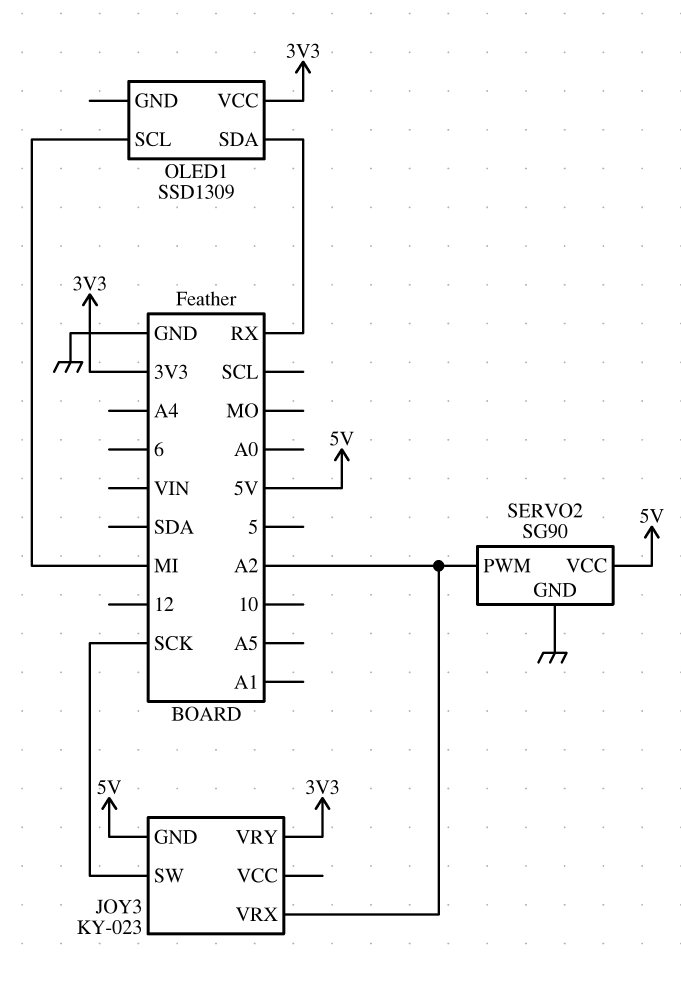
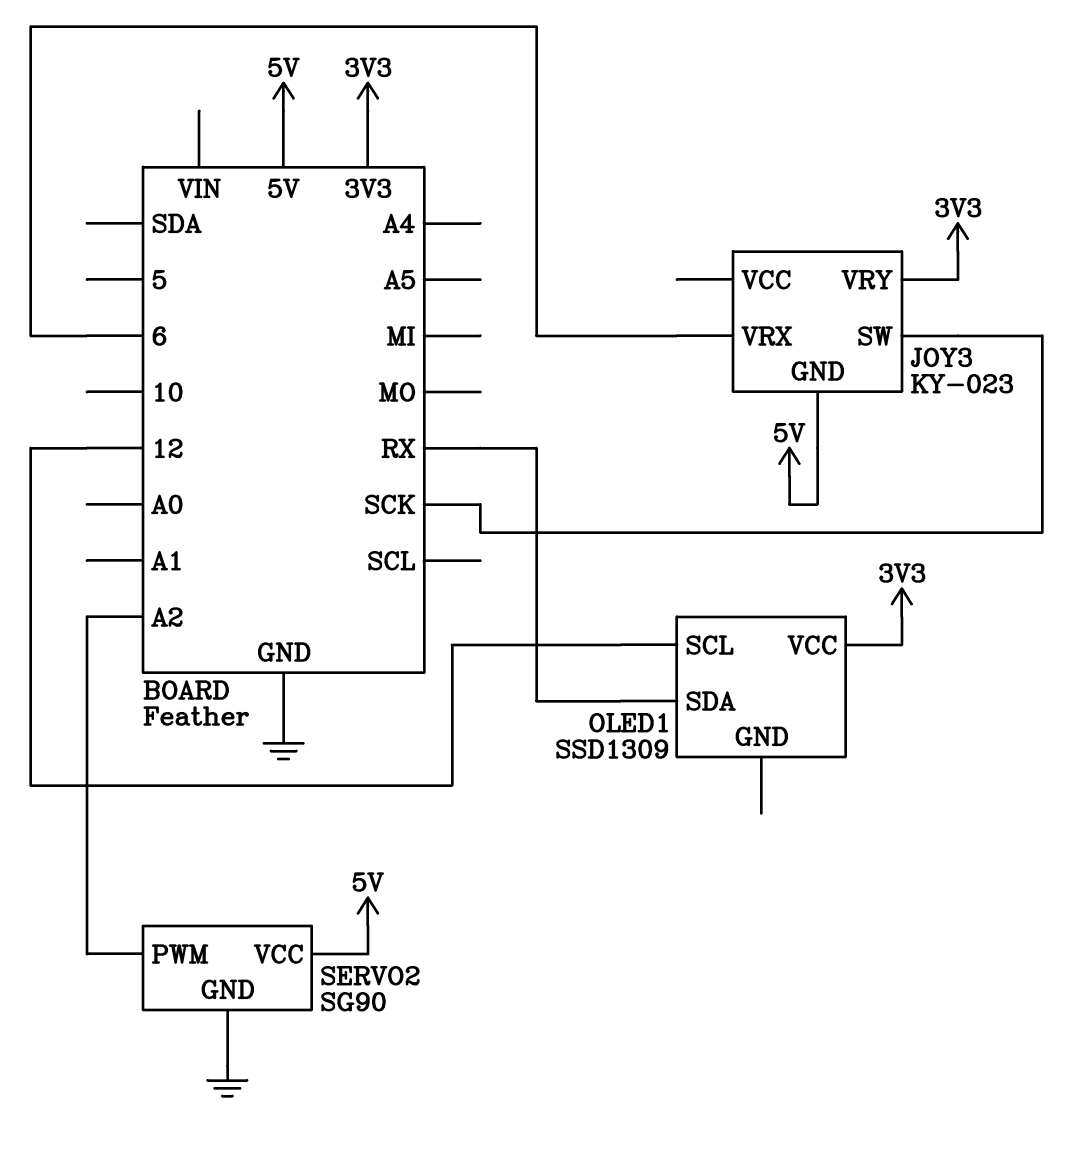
JOY3 pin VRX: A2 -> 6
OLED1 pin SCL: MI -> 12

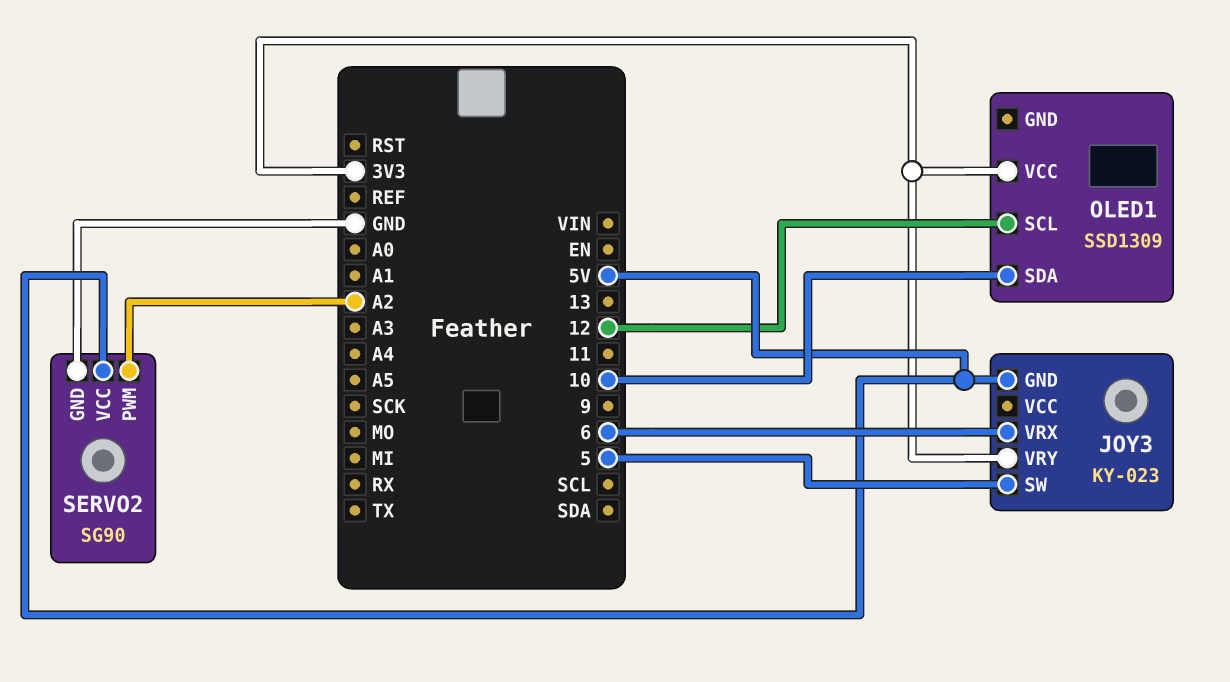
JOY3 pin SW: SCK -> 5
OLED1 pin SDA: RX -> 10

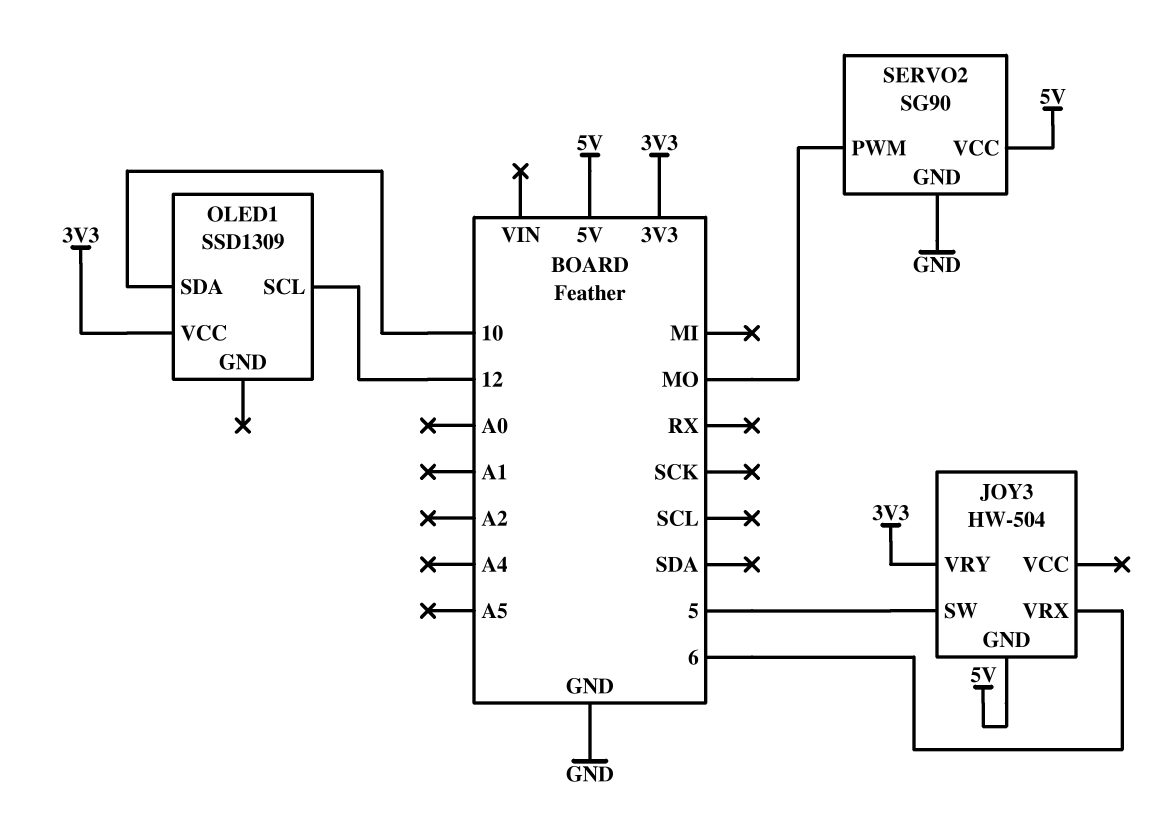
JOY3: KY-023 -> HW-504
SERVO2 pin PWM: A2 -> MO

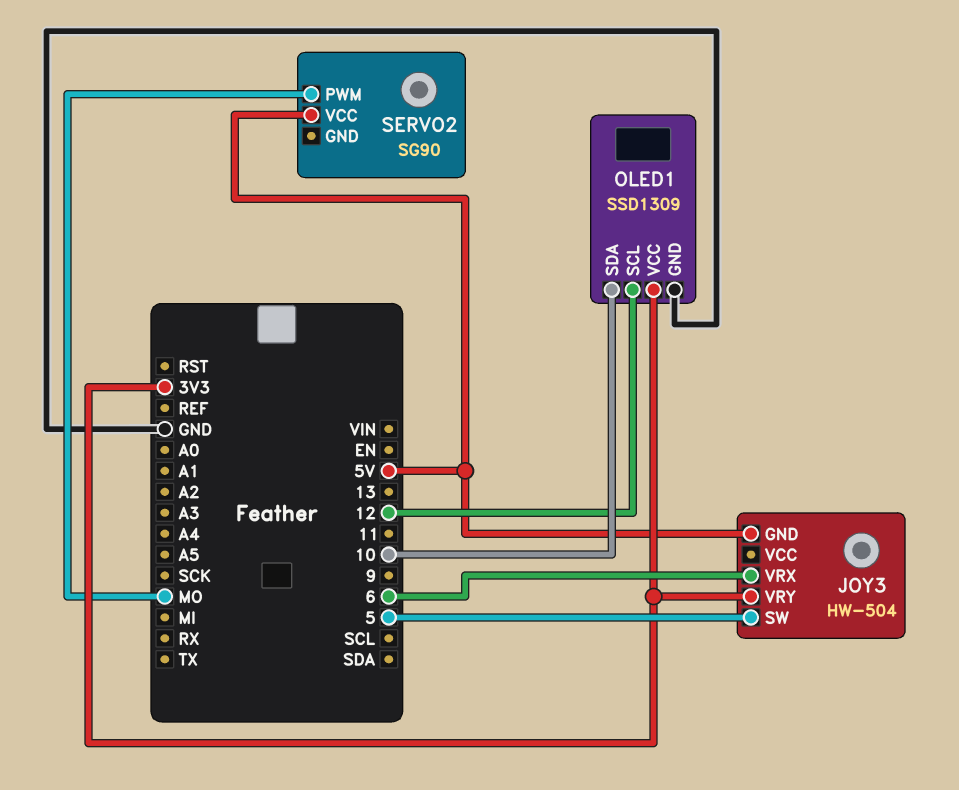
OLED1 pin GND: none -> GND
SERVO2 pin GND: GND -> none

